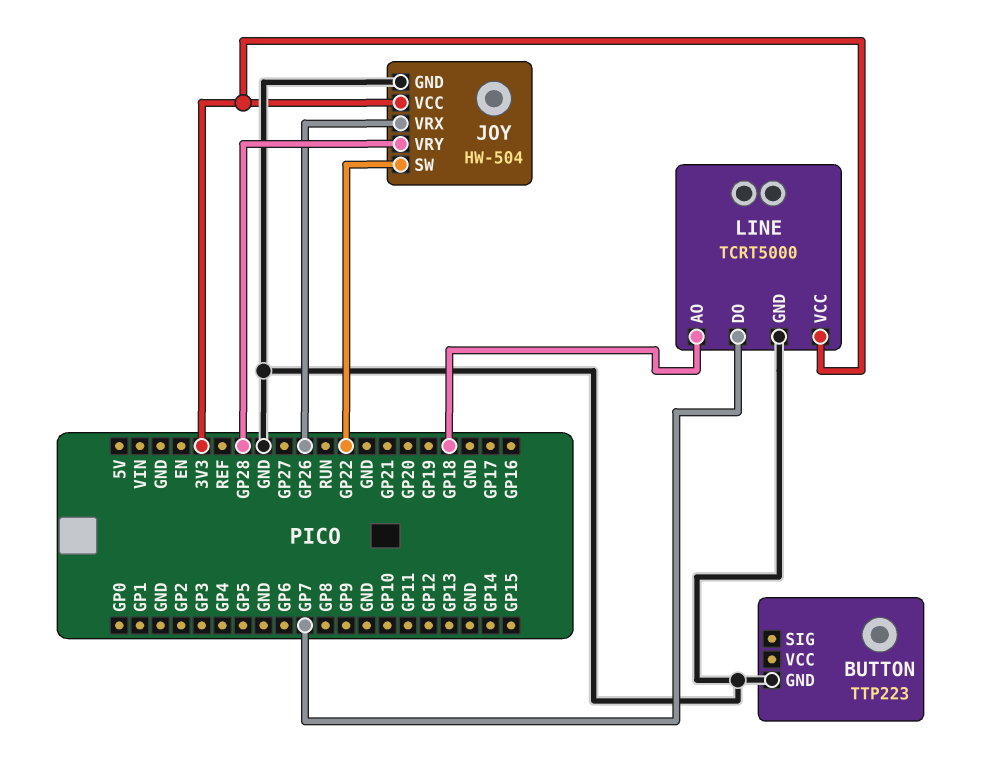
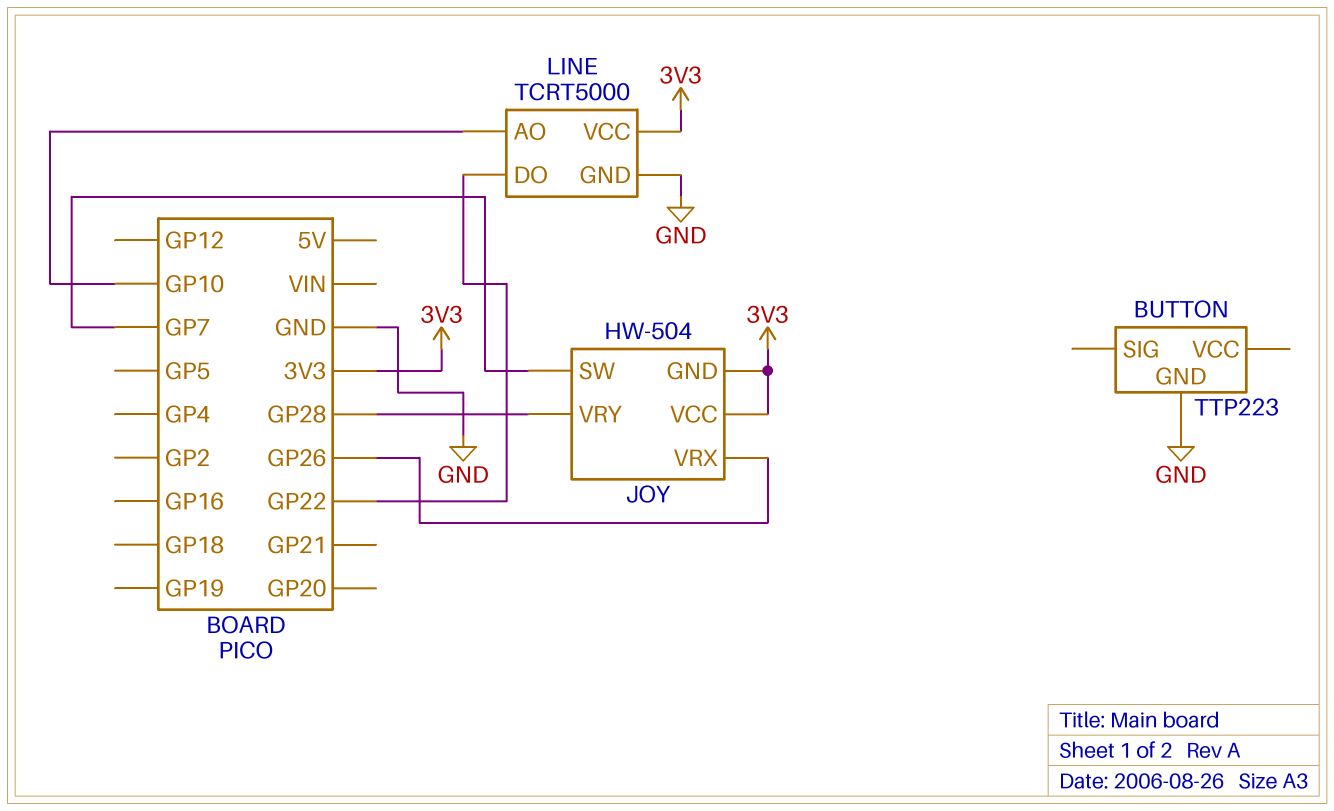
JOY pin GND: GND -> 3V3
JOY pin SW: GP22 -> GP7
LINE pin AO: GP18 -> GP10
LINE pin DO: GP7 -> GP22

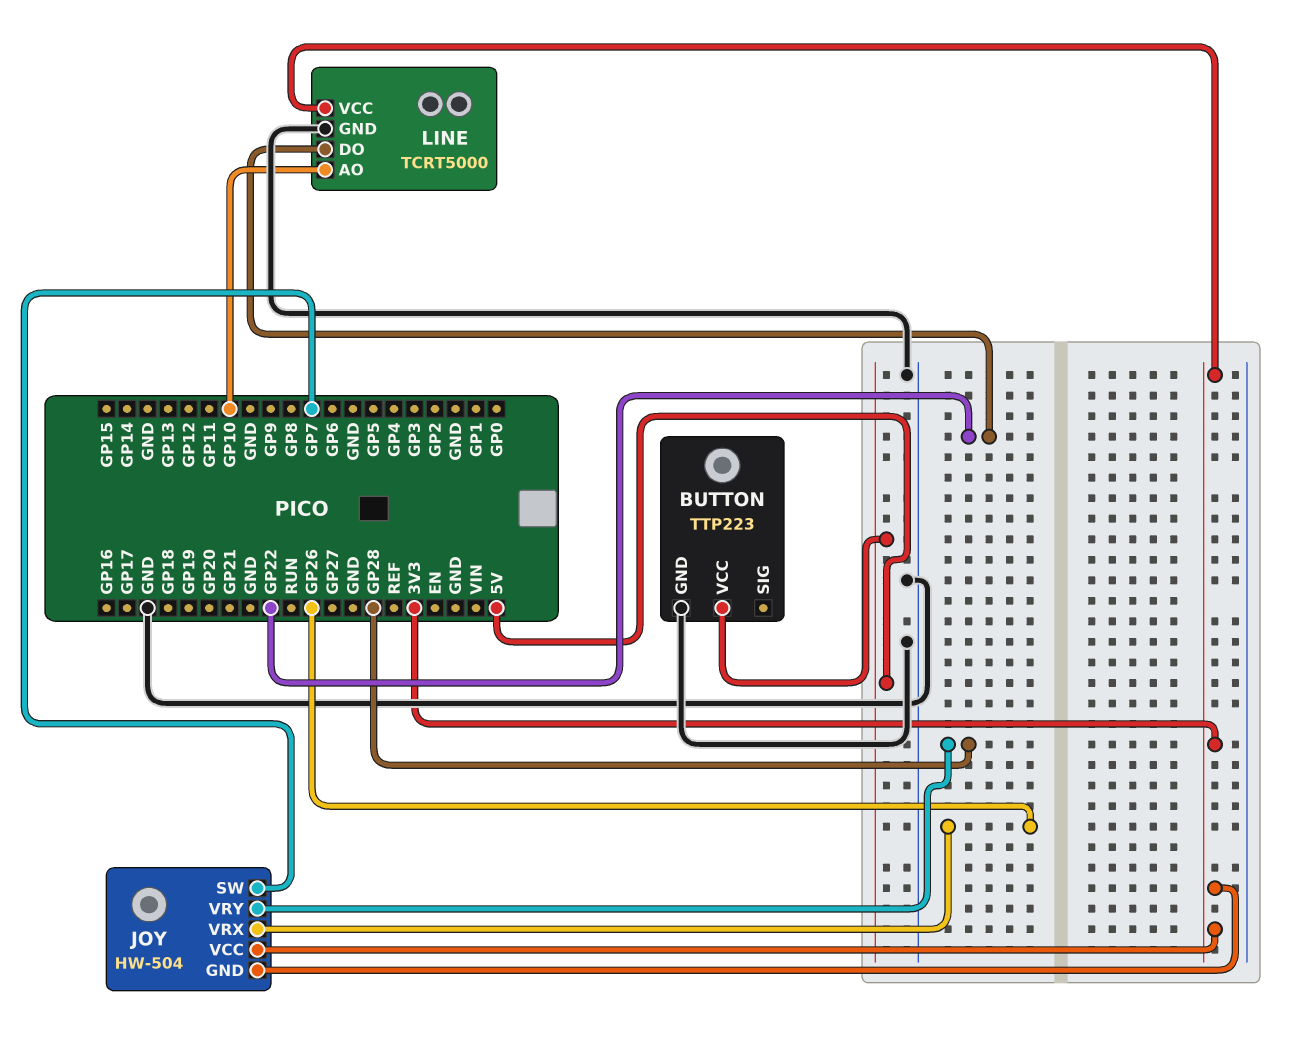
BUTTON pin VCC: none -> 5V

